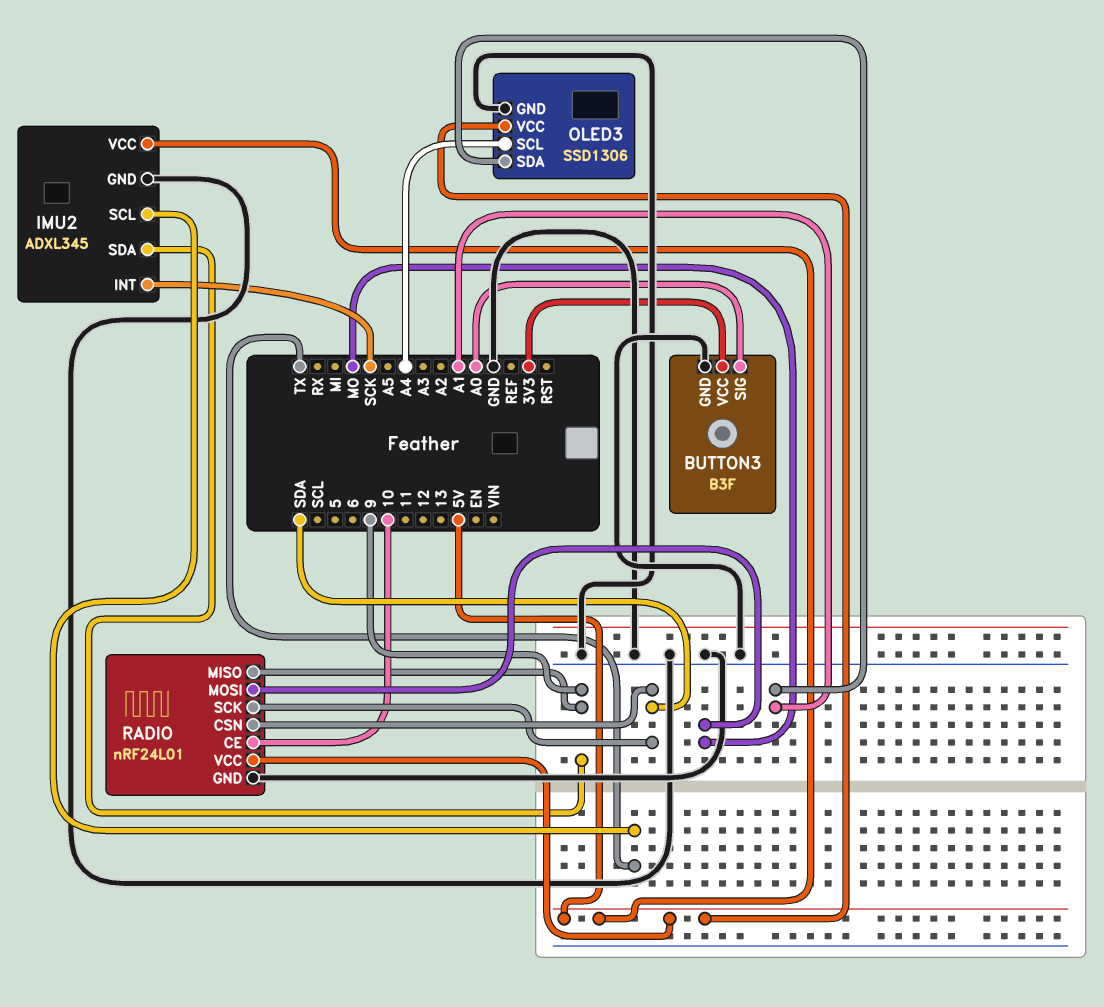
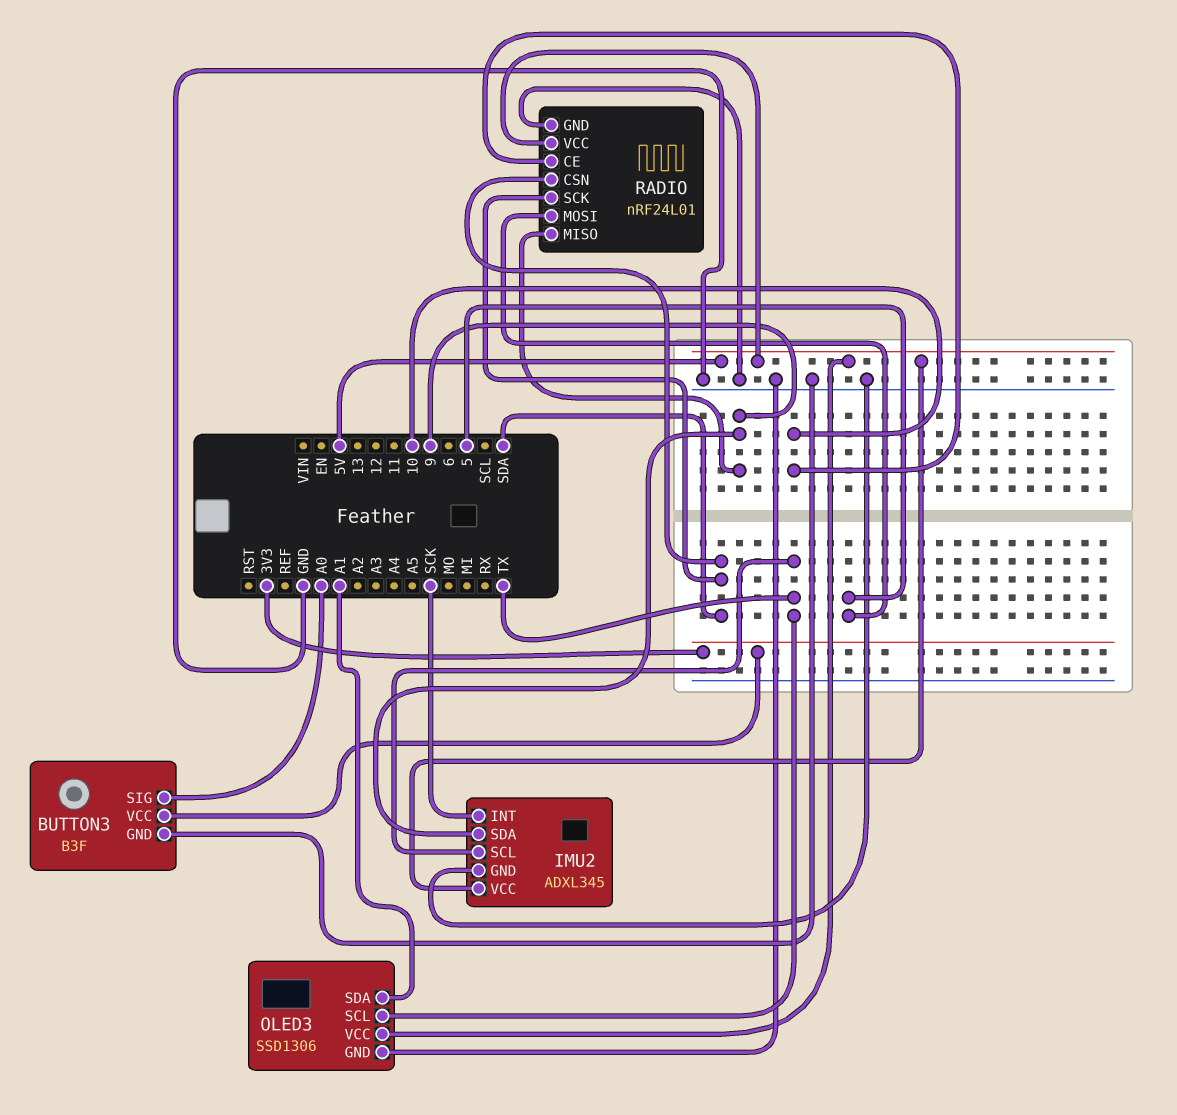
OLED3 pin SCL: A4 -> TX
RADIO pin MOSI: MO -> 5

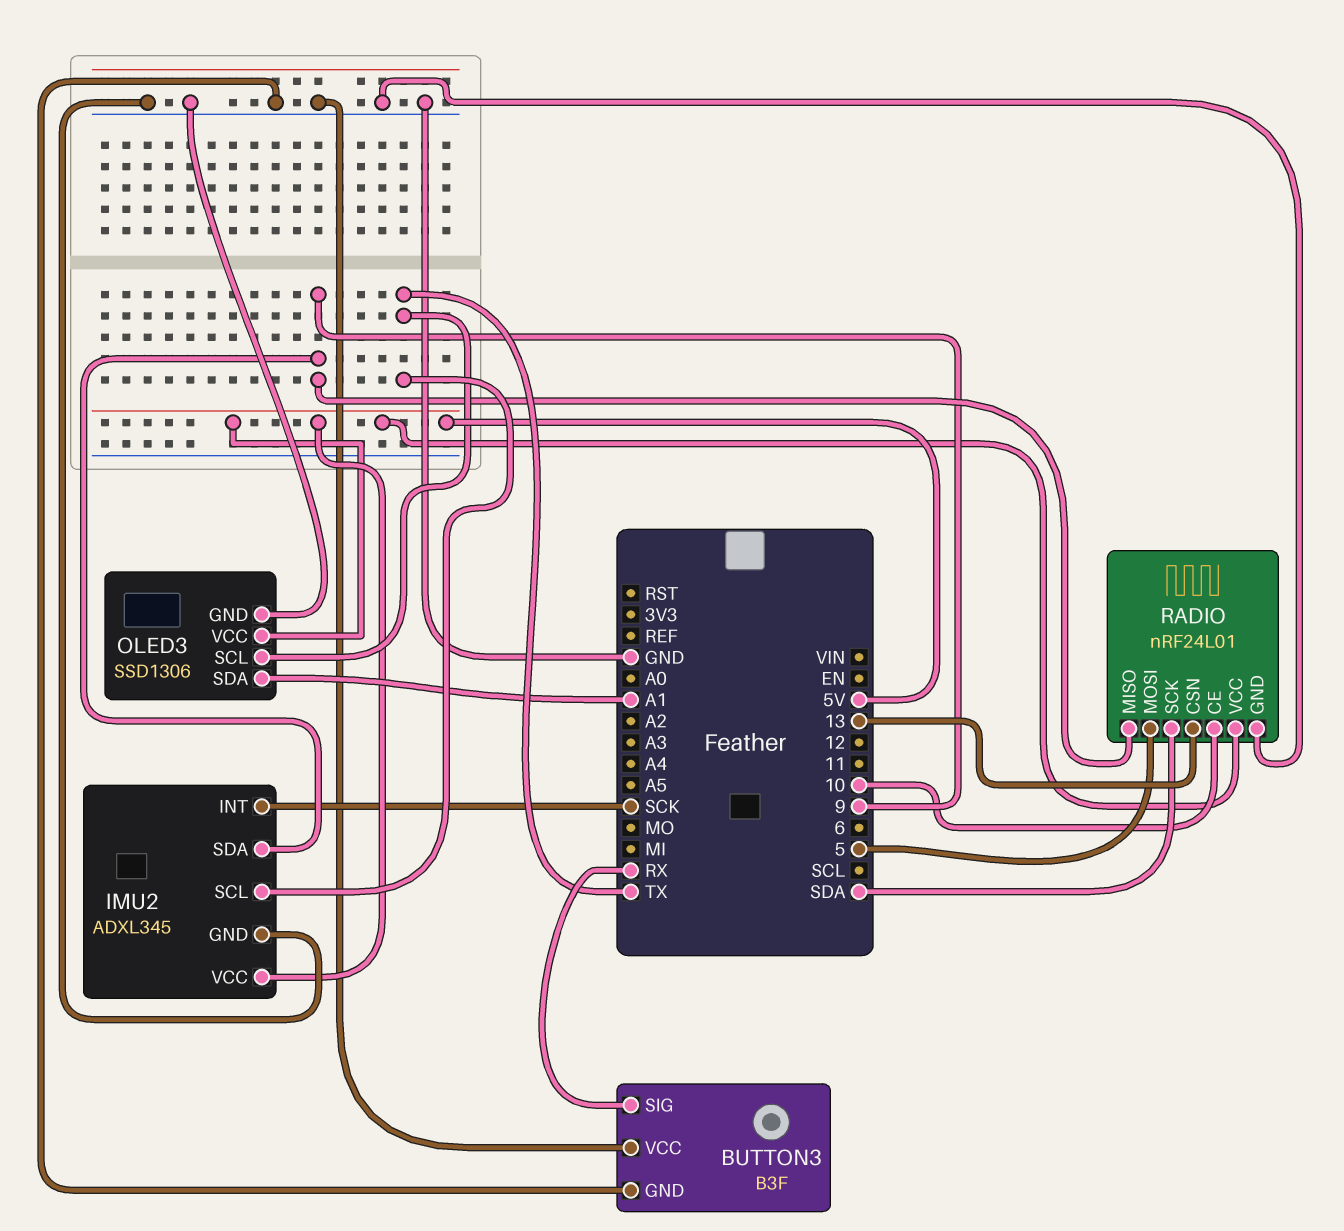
BUTTON3 pin SIG: A0 -> RX
BUTTON3 pin VCC: 3V3 -> GND
RADIO pin CSN: SDA -> 13

